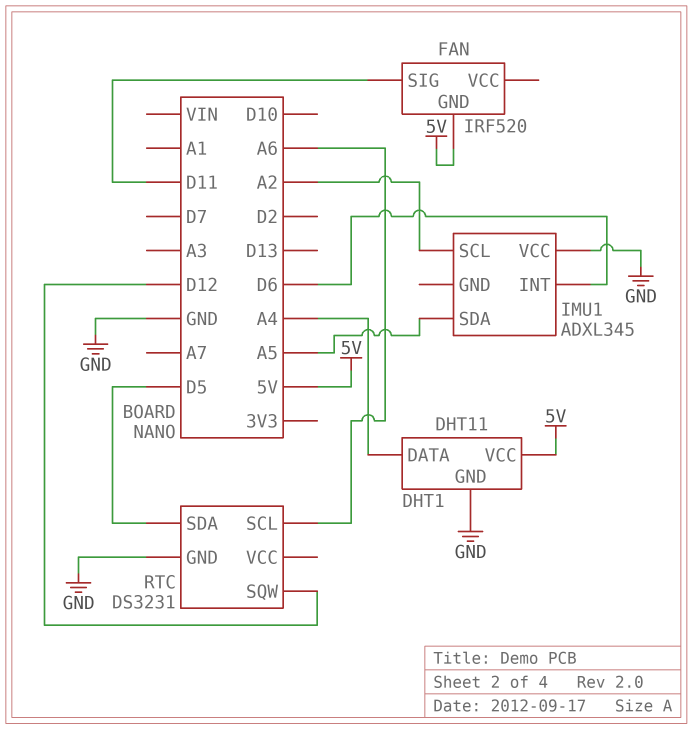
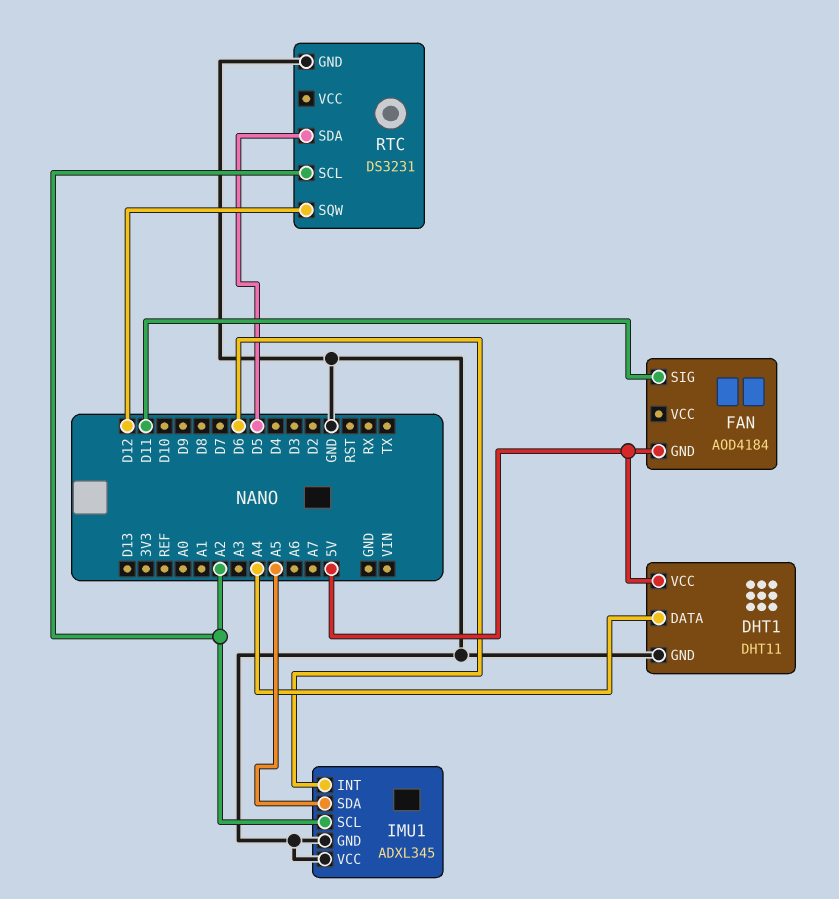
FAN: IRF520 -> AOD4184
IMU1 pin GND: none -> GND
RTC pin SCL: A6 -> A2

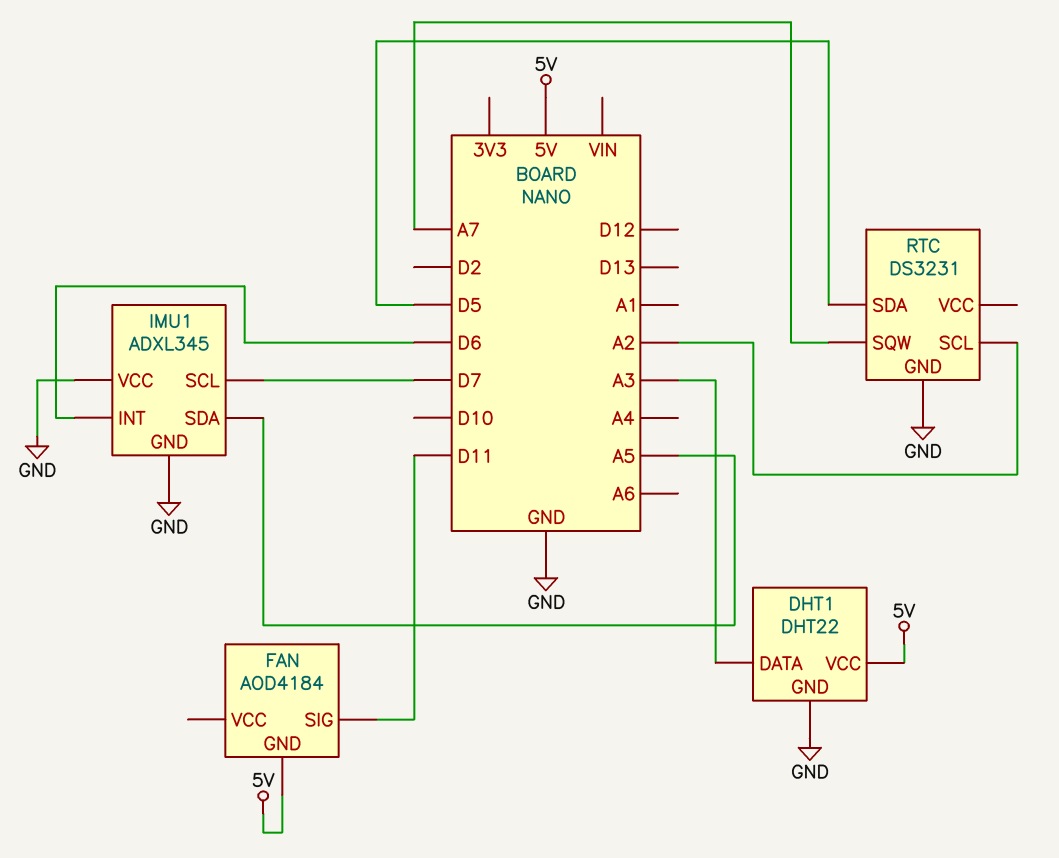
DHT1: DHT11 -> DHT22
DHT1 pin DATA: A4 -> A3
IMU1 pin SCL: A2 -> D7
RTC pin SQW: D12 -> A7

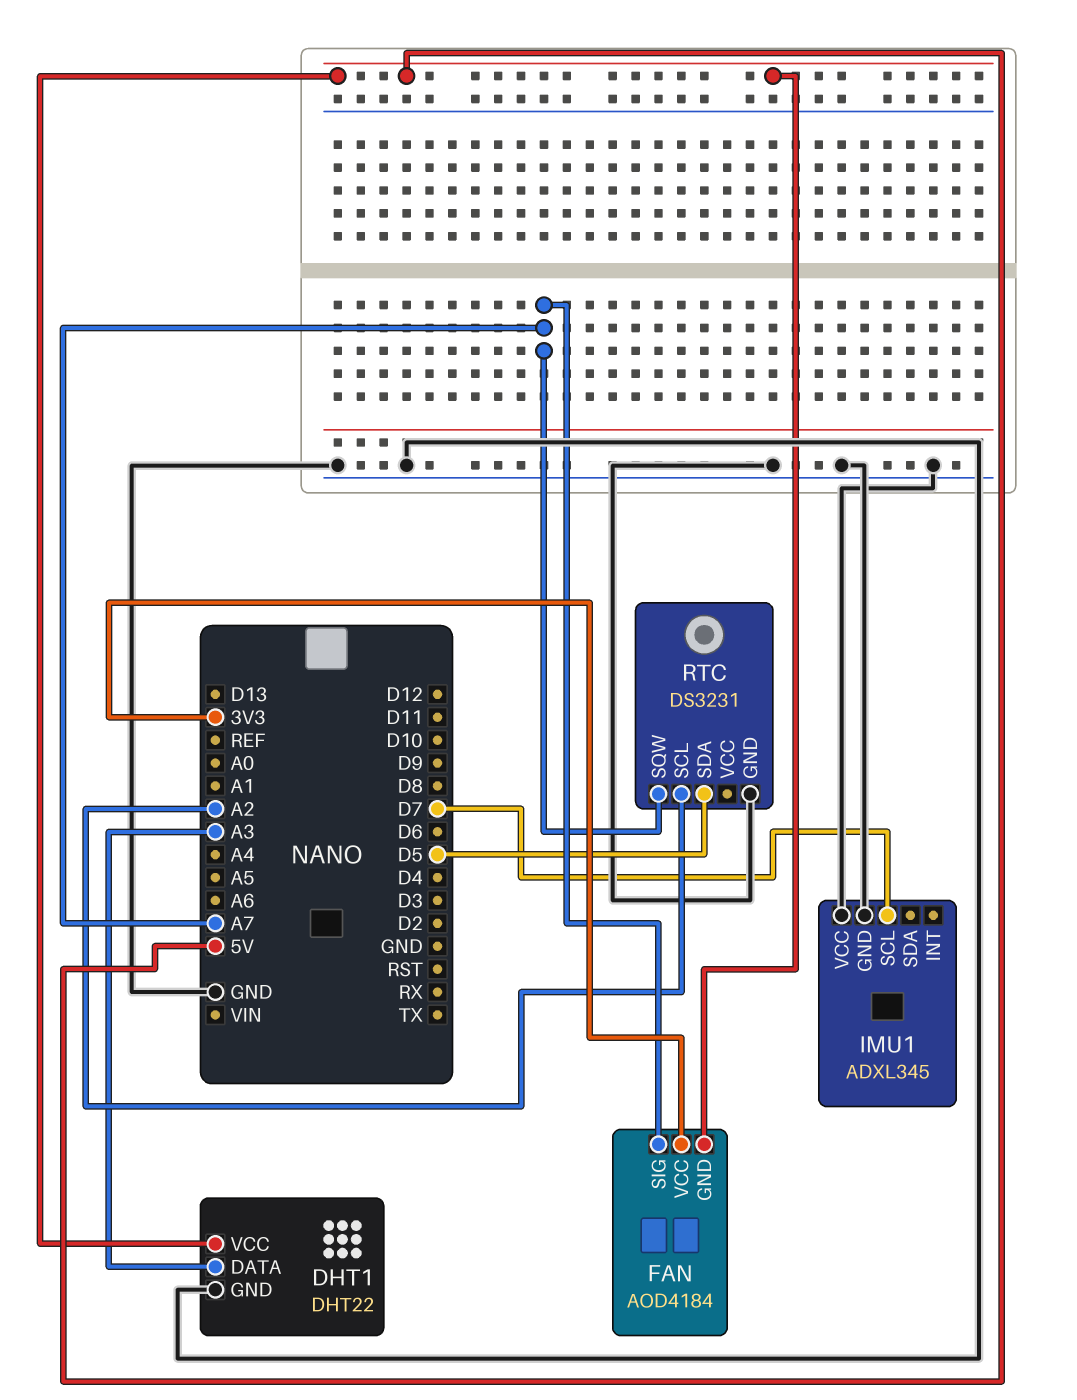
FAN pin SIG: D11 -> A7
FAN pin VCC: none -> 3V3
IMU1 pin INT: D6 -> none
IMU1 pin SDA: A5 -> none

